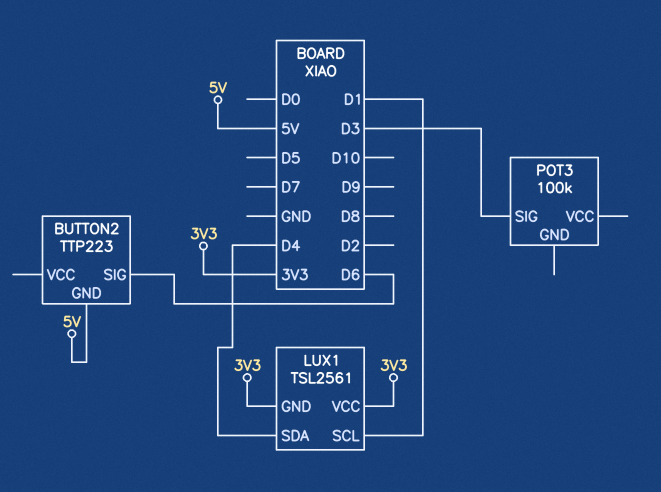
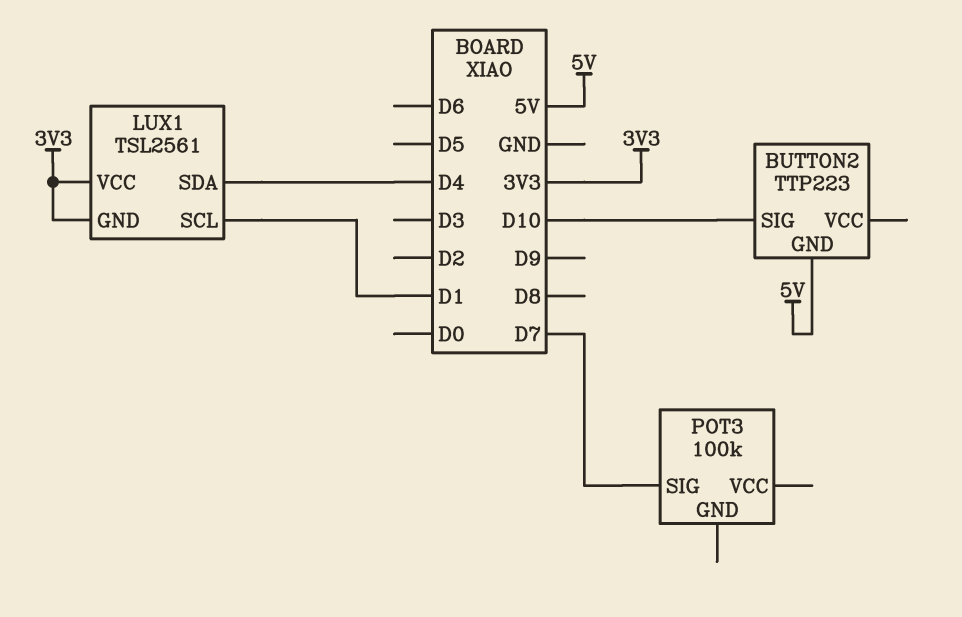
BUTTON2 pin SIG: D6 -> D10
POT3 pin SIG: D3 -> D7

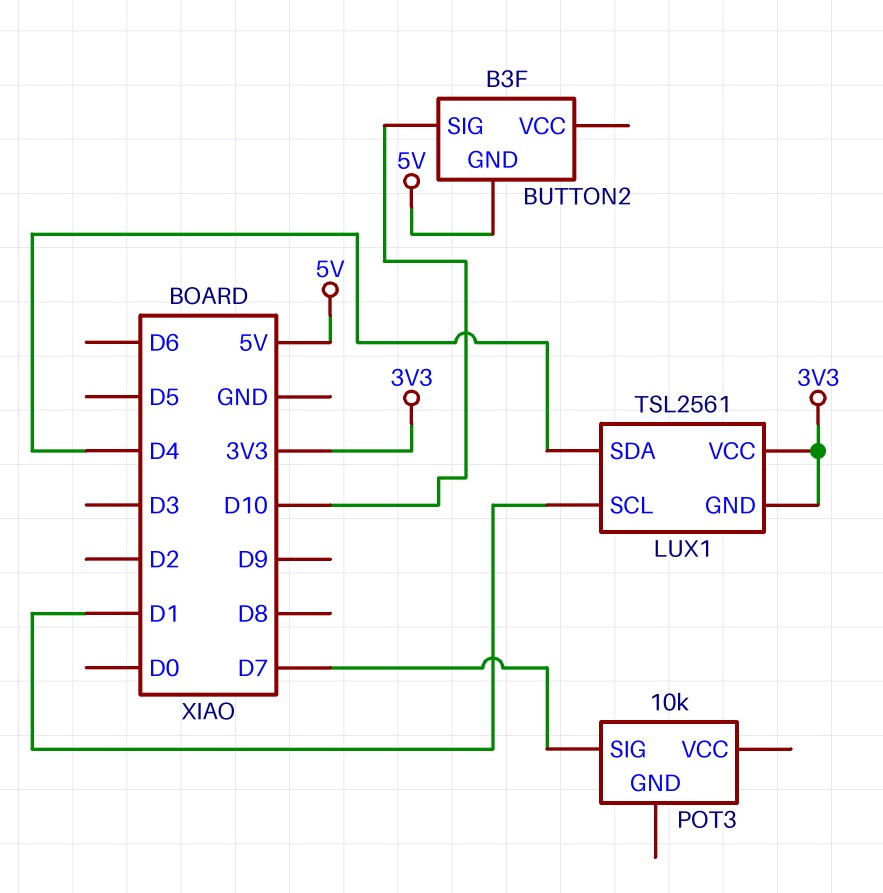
BUTTON2: TTP223 -> B3F
POT3: 100k -> 10k

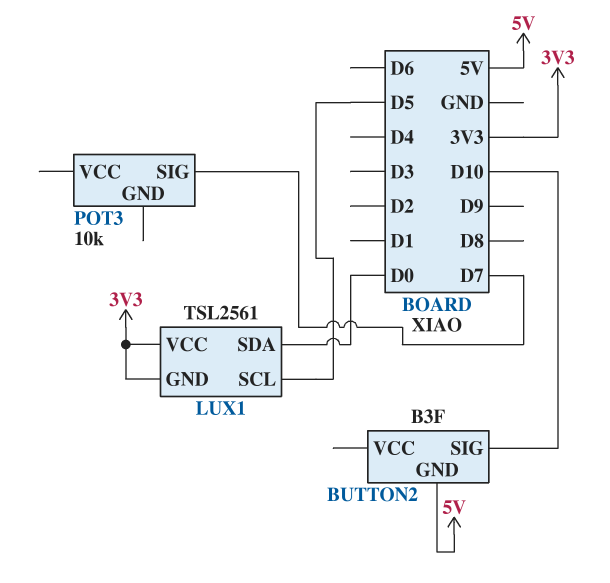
LUX1 pin SCL: D1 -> D5
LUX1 pin SDA: D4 -> D0

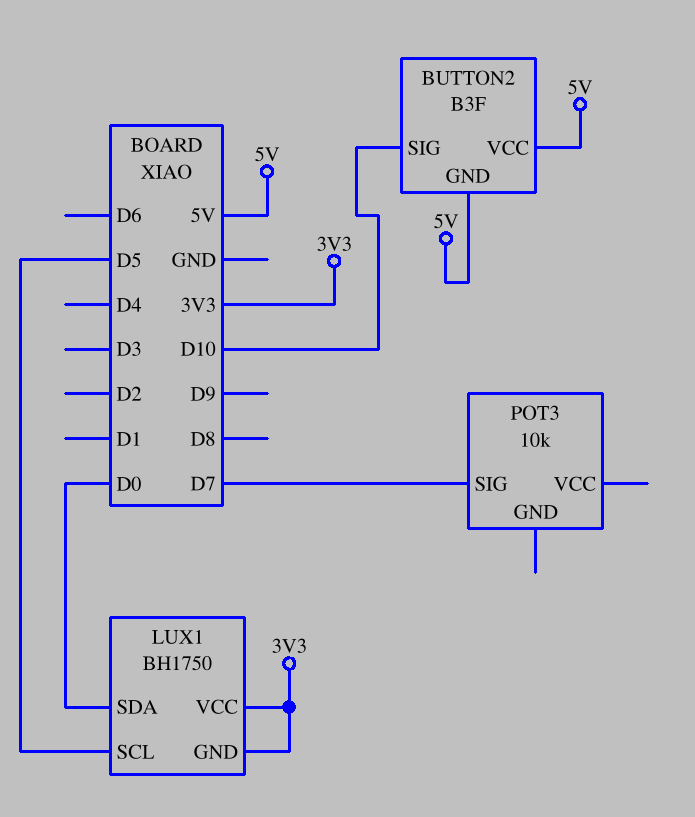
BUTTON2 pin VCC: none -> 5V
LUX1: TSL2561 -> BH1750

